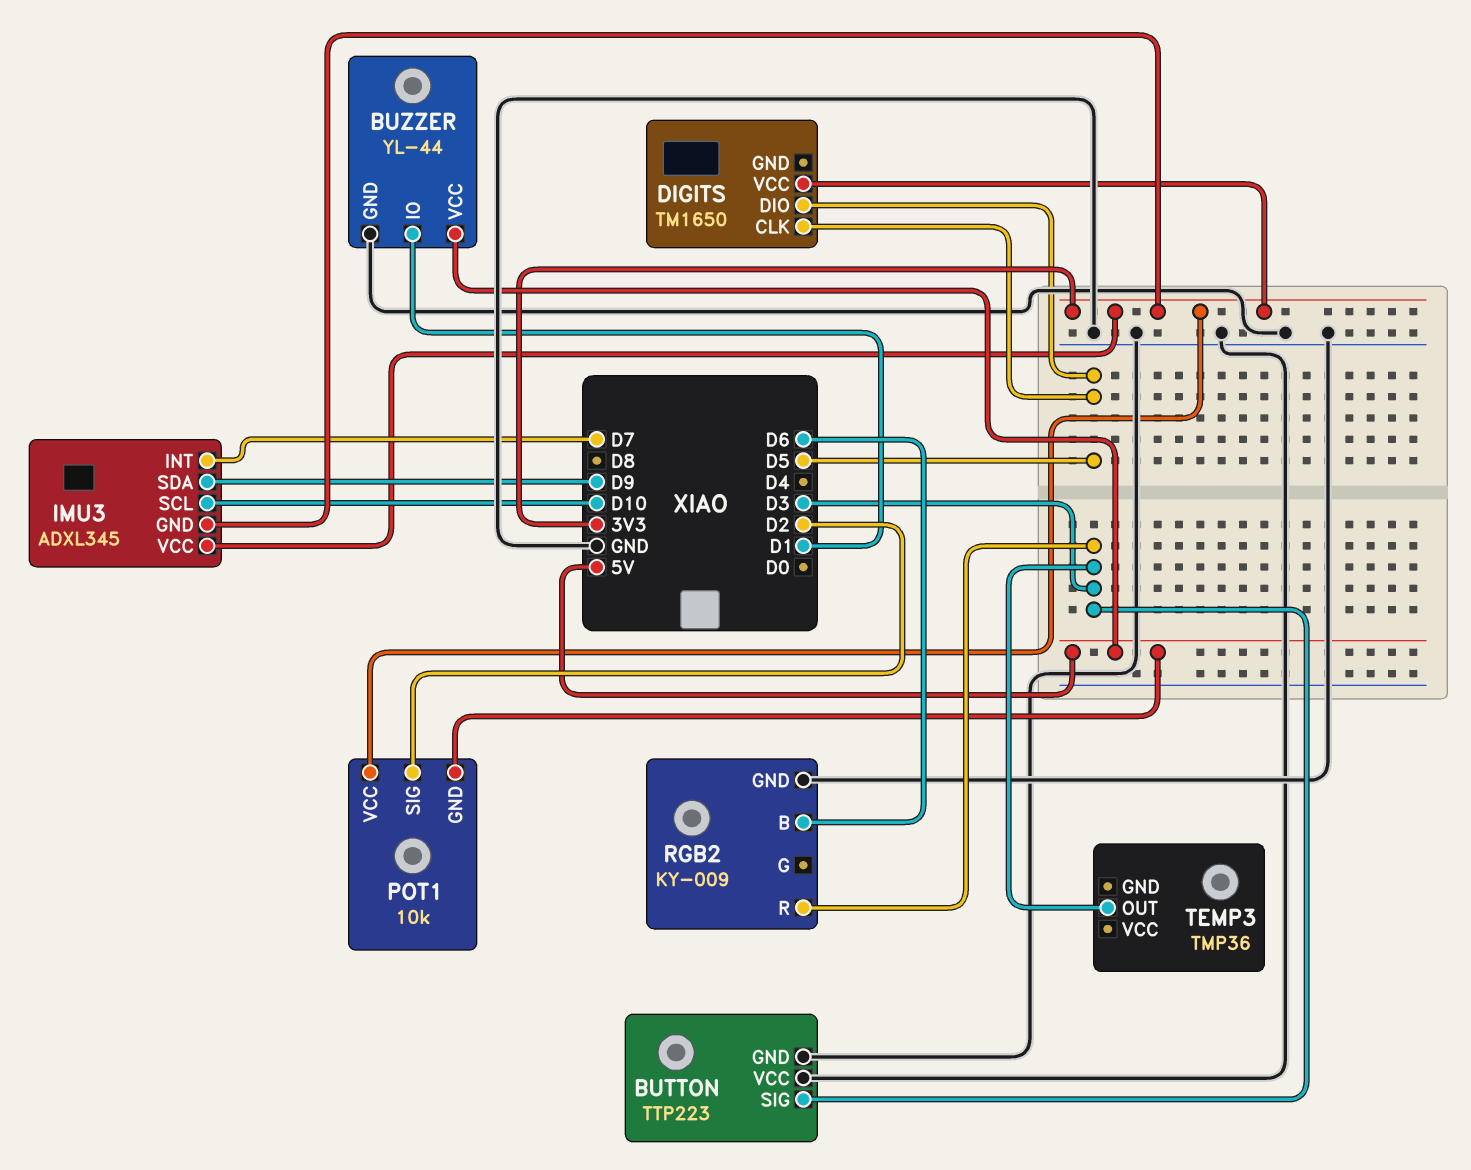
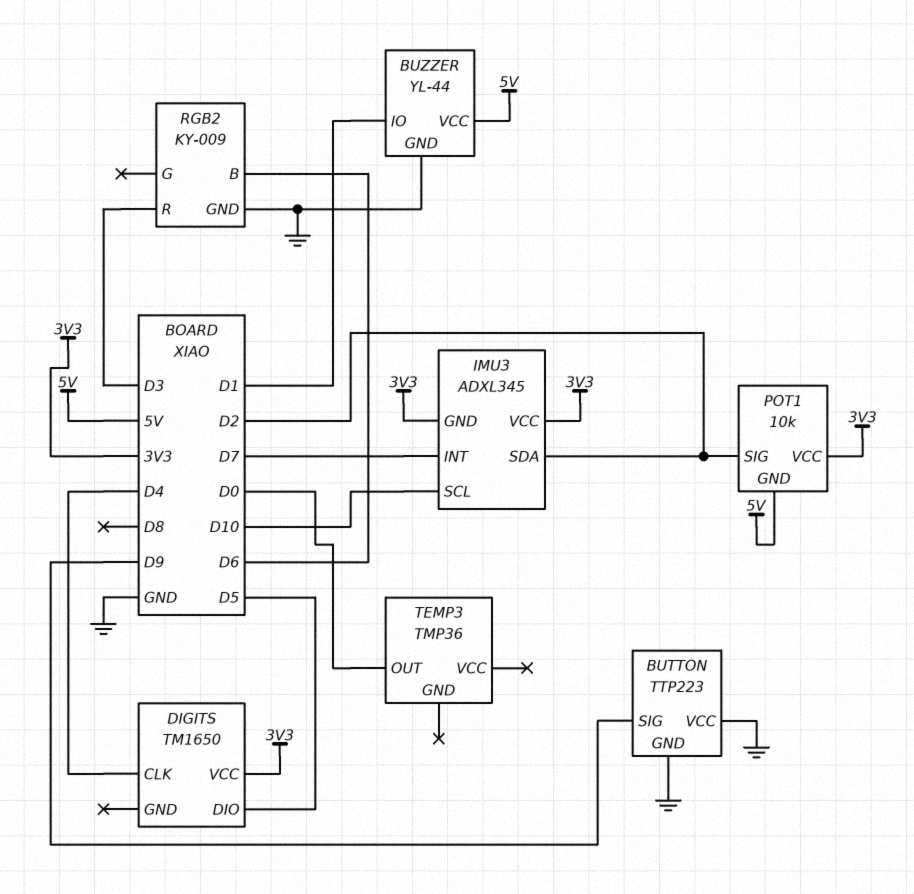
BUTTON pin SIG: D3 -> D9
DIGITS pin CLK: D5 -> D4
IMU3 pin SDA: D9 -> D2
TEMP3 pin OUT: D3 -> D0

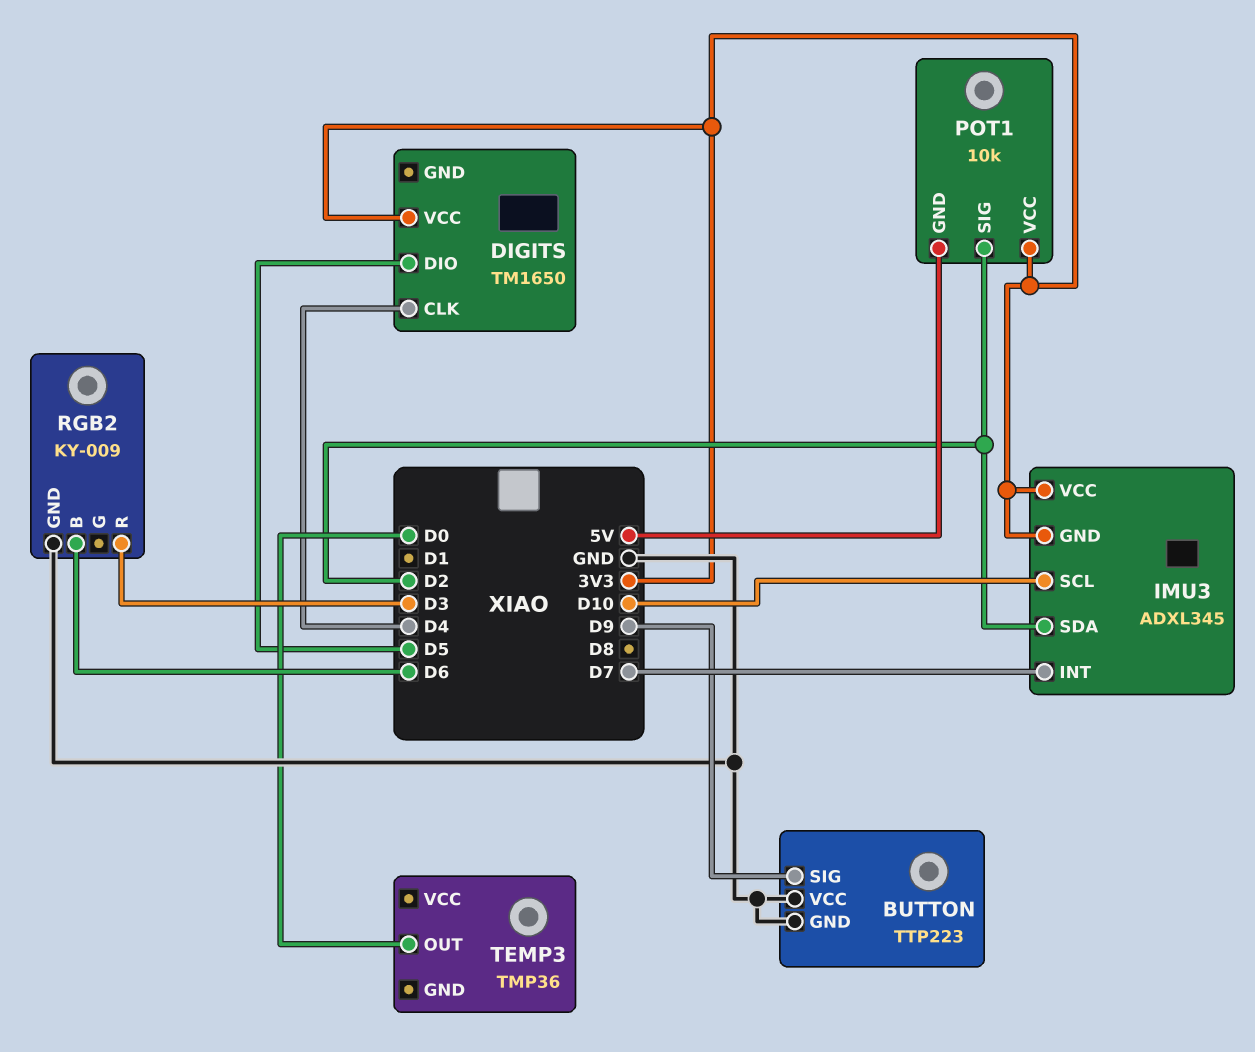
BUZZER: YL-44 -> none
BUZZER pin GND: GND -> none
BUZZER pin IO: D1 -> none
BUZZER pin VCC: 5V -> none

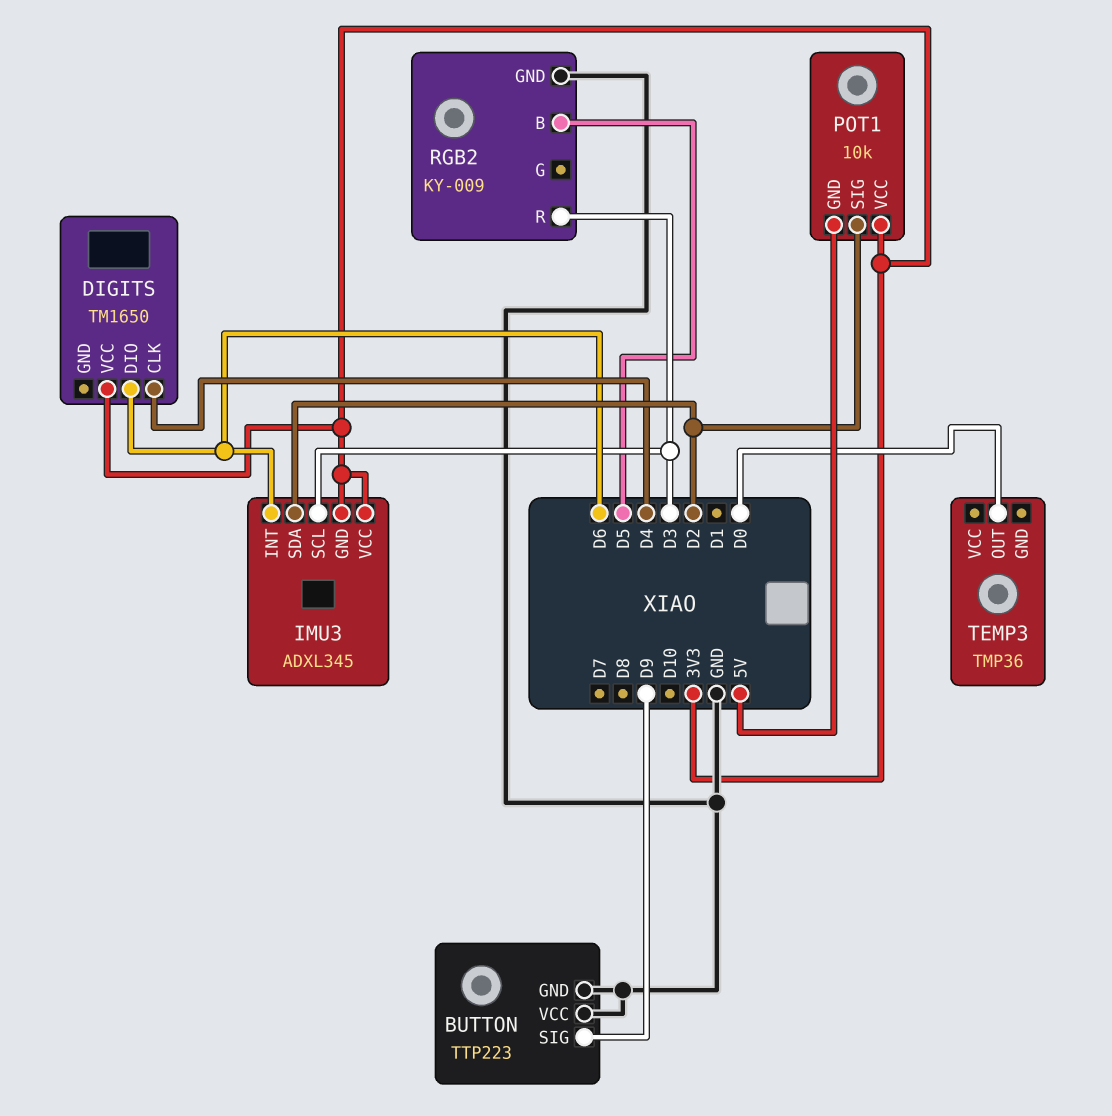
DIGITS pin DIO: D5 -> D6
IMU3 pin INT: D7 -> D6
IMU3 pin SCL: D10 -> D3
RGB2 pin B: D6 -> D5

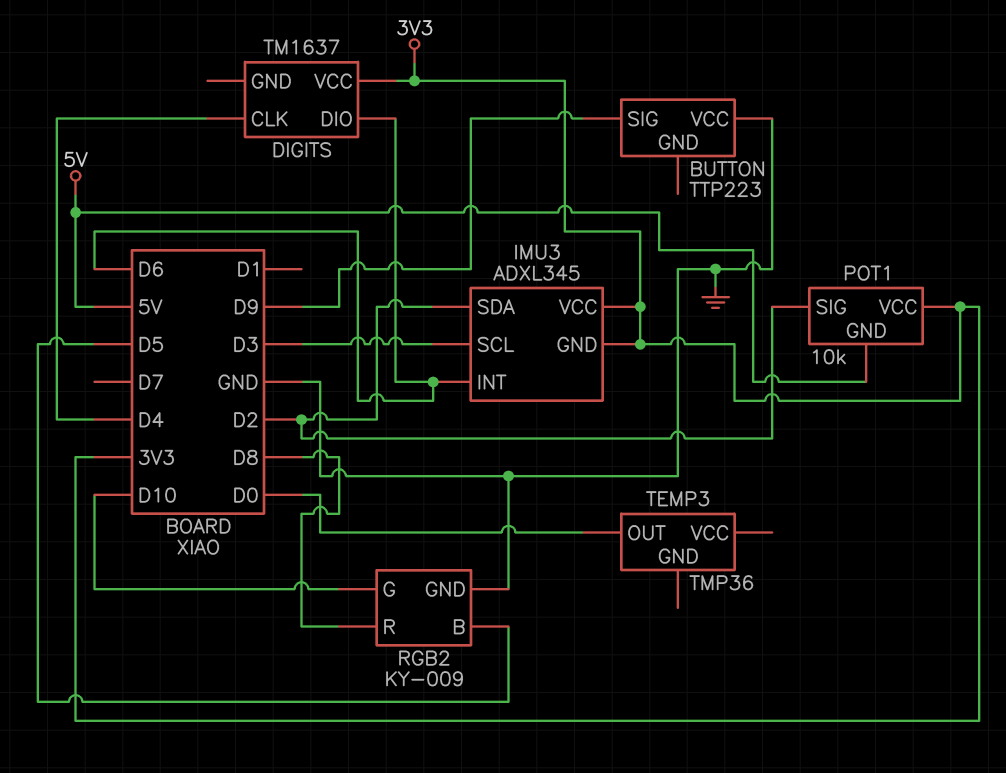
BUTTON pin GND: GND -> none
DIGITS: TM1650 -> TM1637
RGB2 pin G: none -> D10
RGB2 pin R: D3 -> D8

